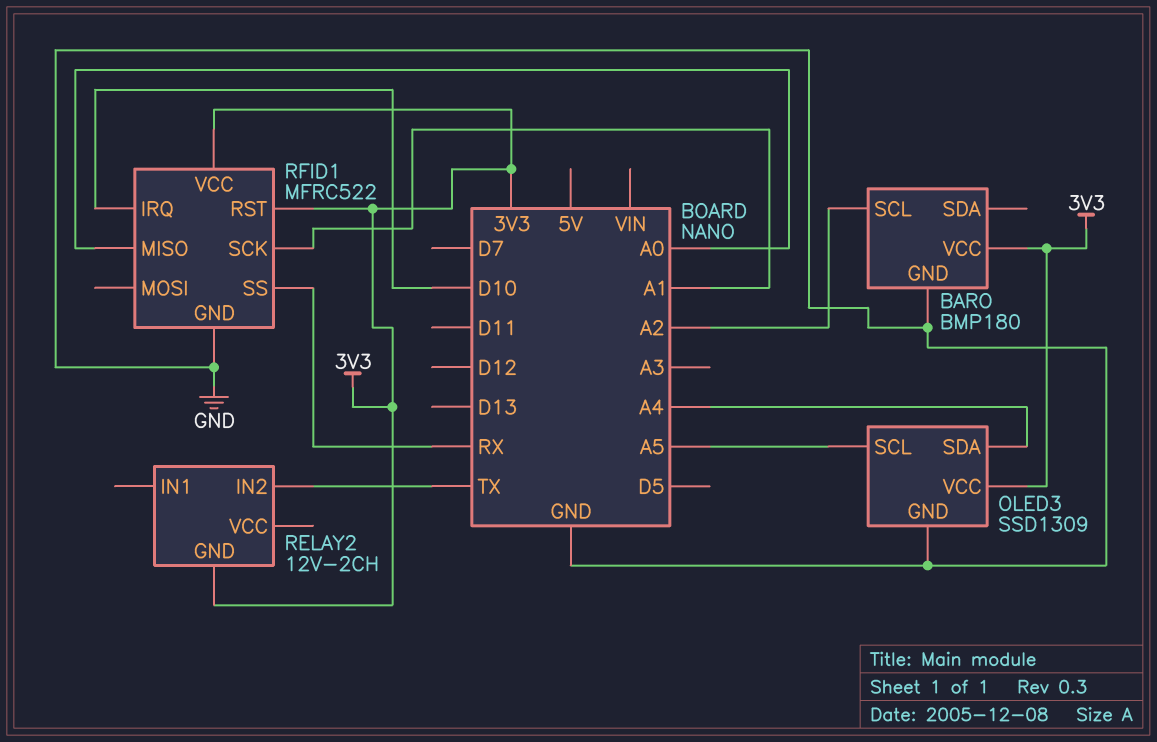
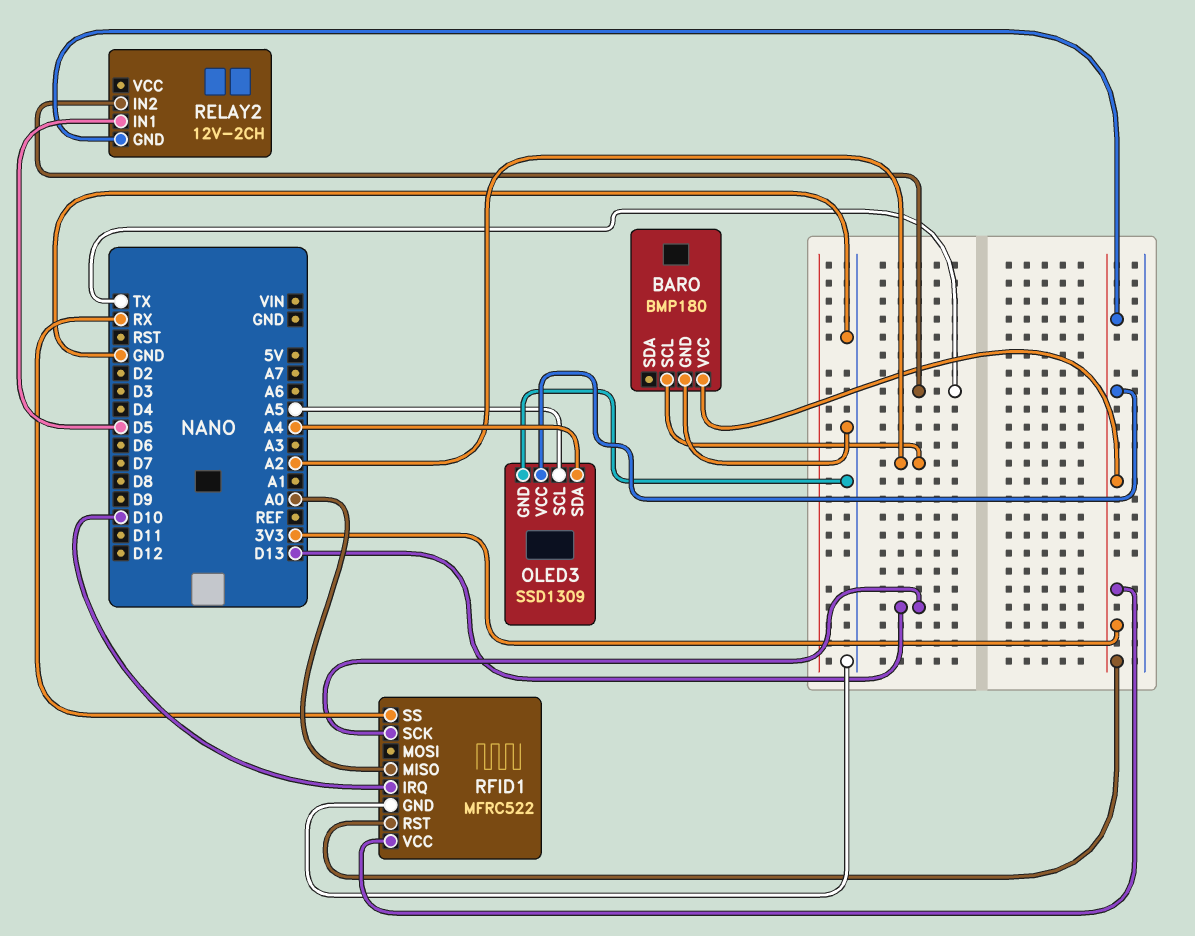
RELAY2 pin IN1: none -> D5
RFID1 pin SCK: A1 -> D13

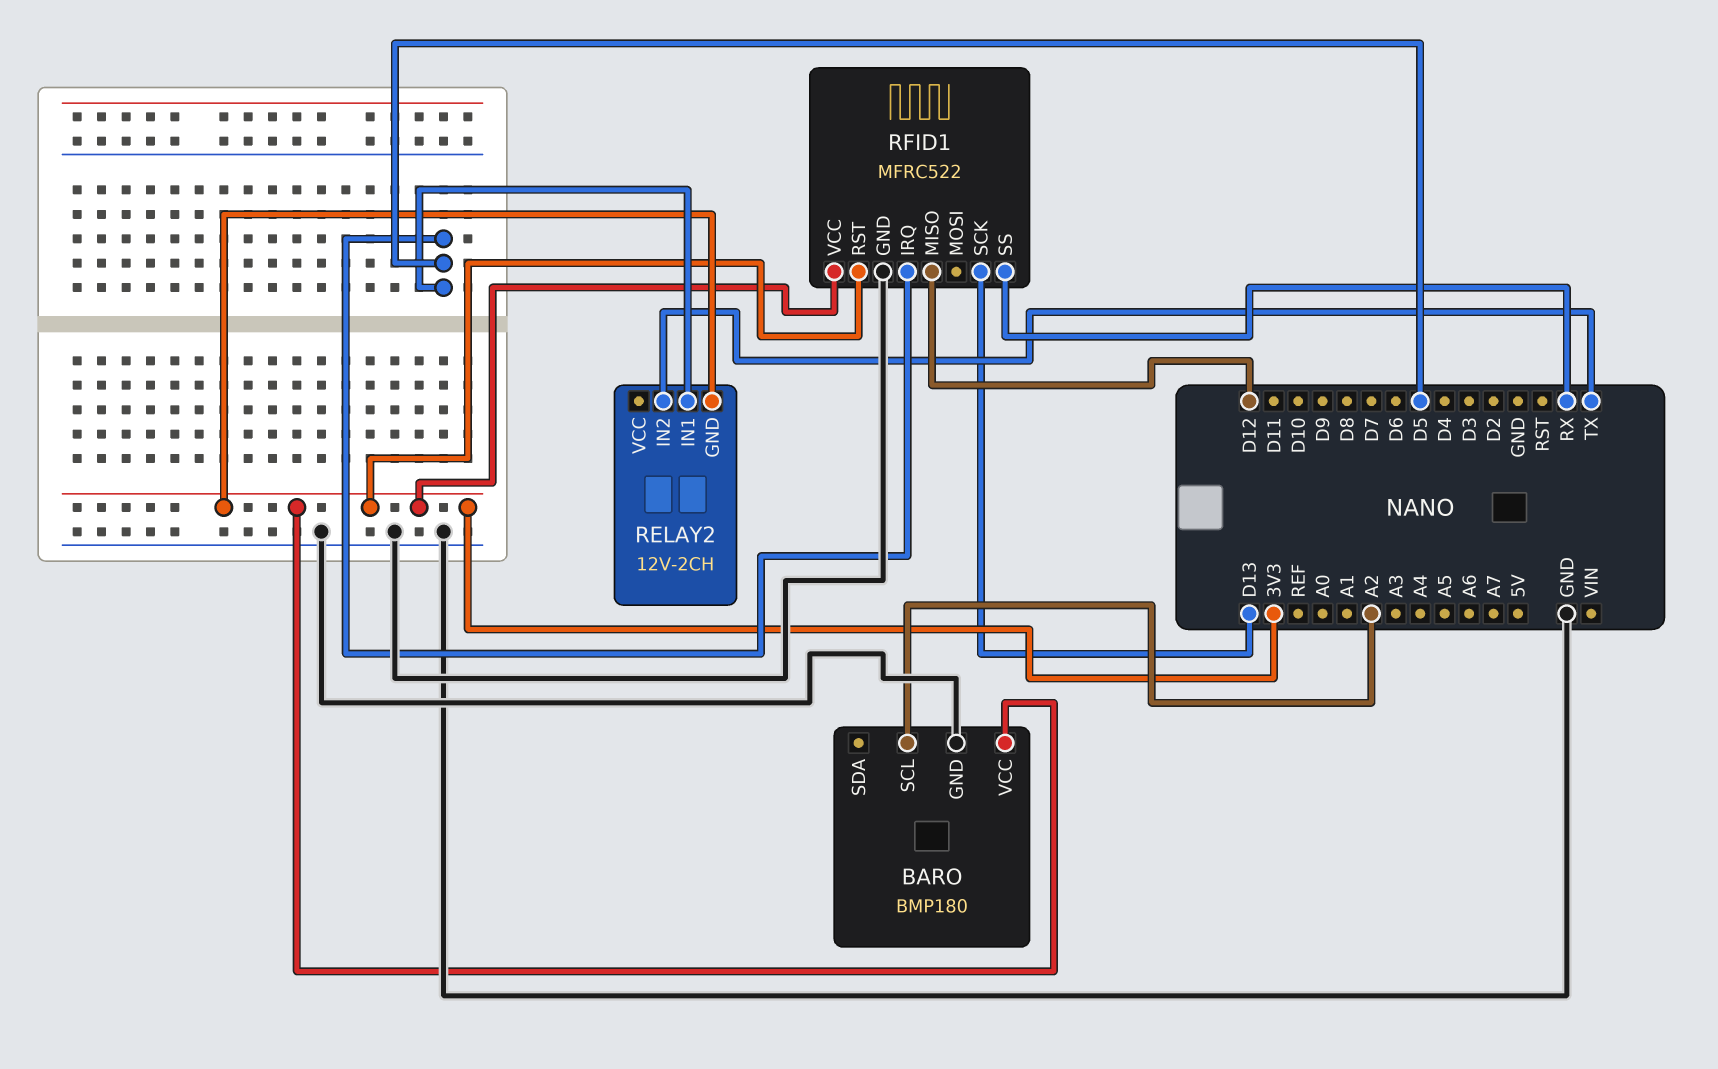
OLED3: SSD1309 -> none
OLED3 pin GND: GND -> none
OLED3 pin SCL: A5 -> none
OLED3 pin SDA: A4 -> none
OLED3 pin VCC: 3V3 -> none
RFID1 pin IRQ: D10 -> D5
RFID1 pin MISO: A0 -> D12

